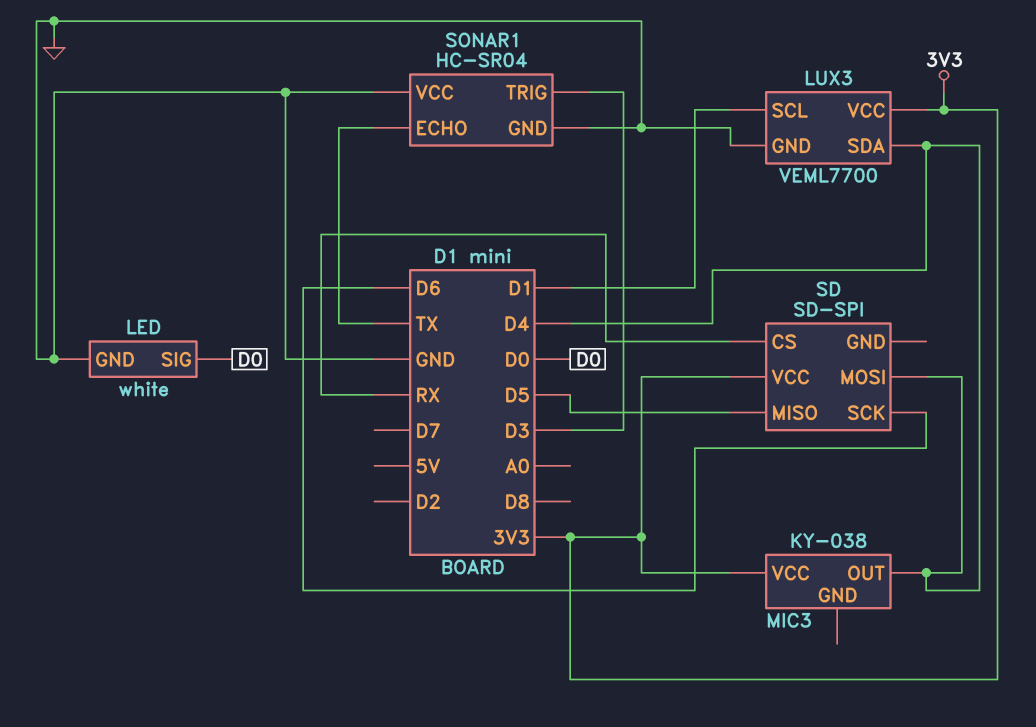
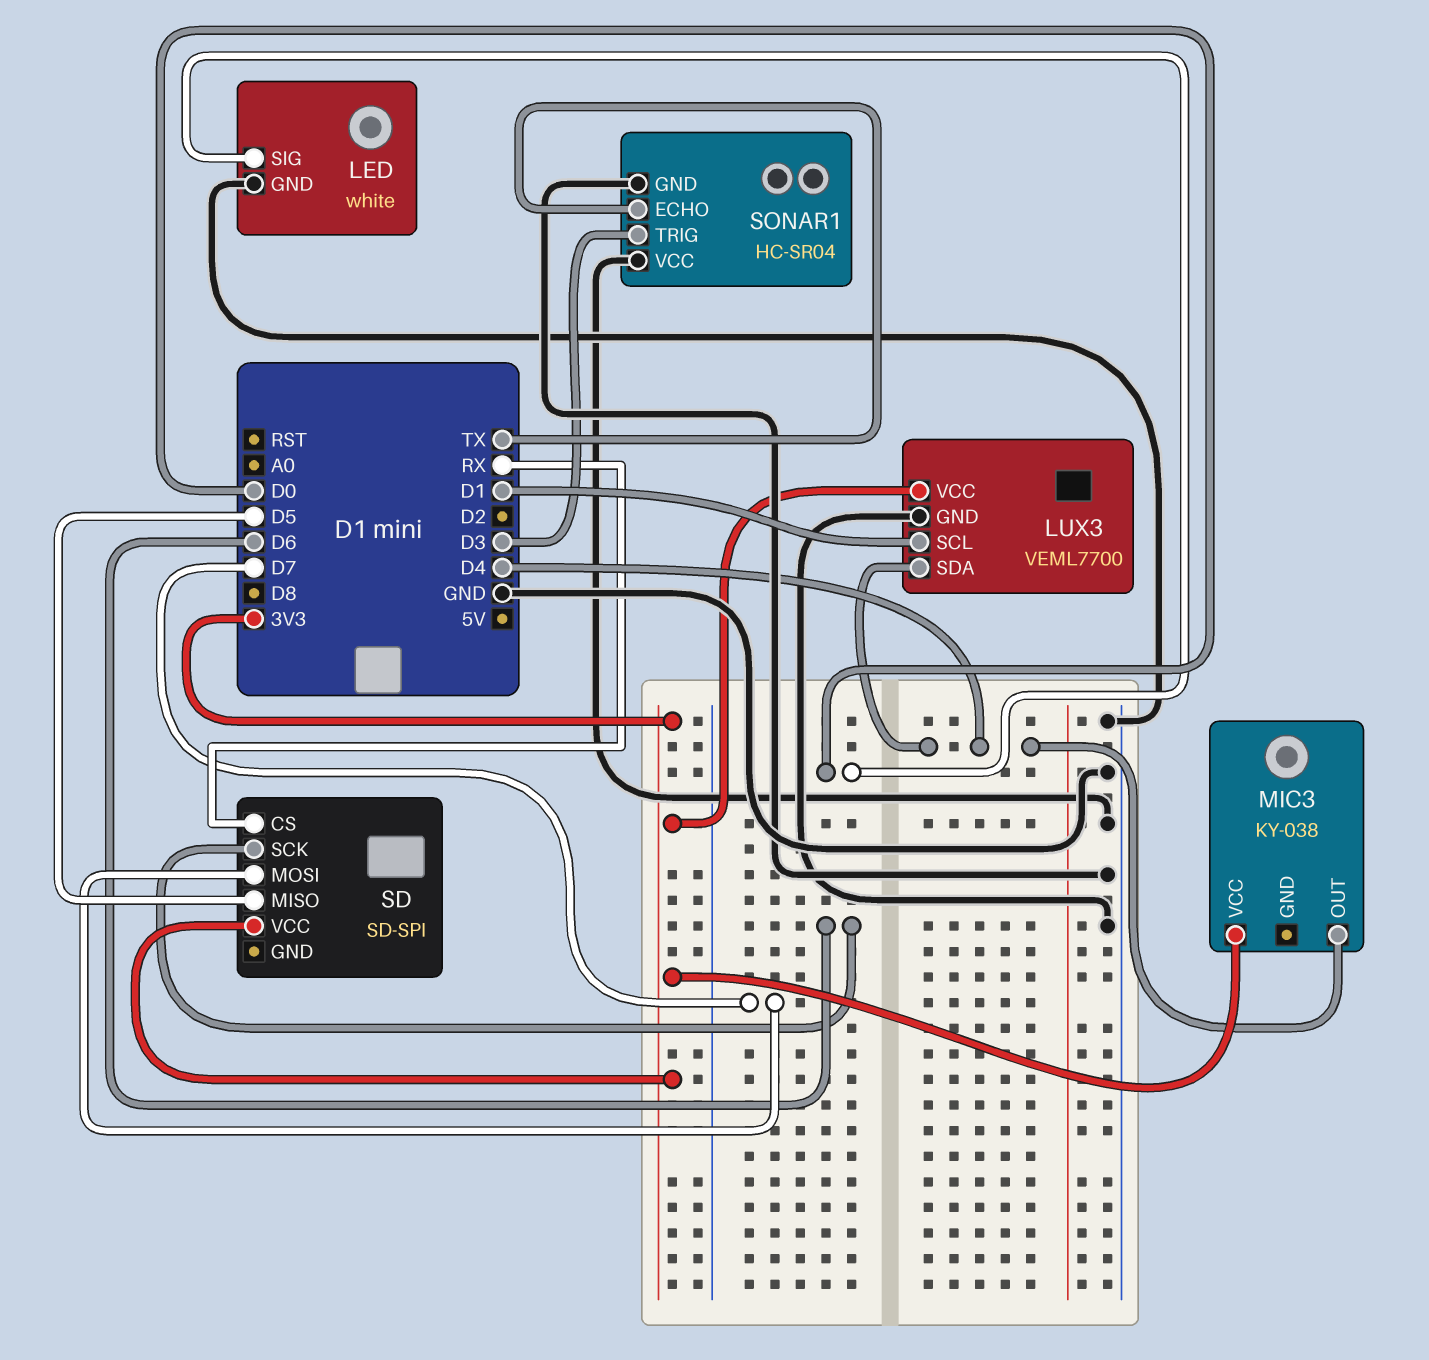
SD pin MOSI: D4 -> D7

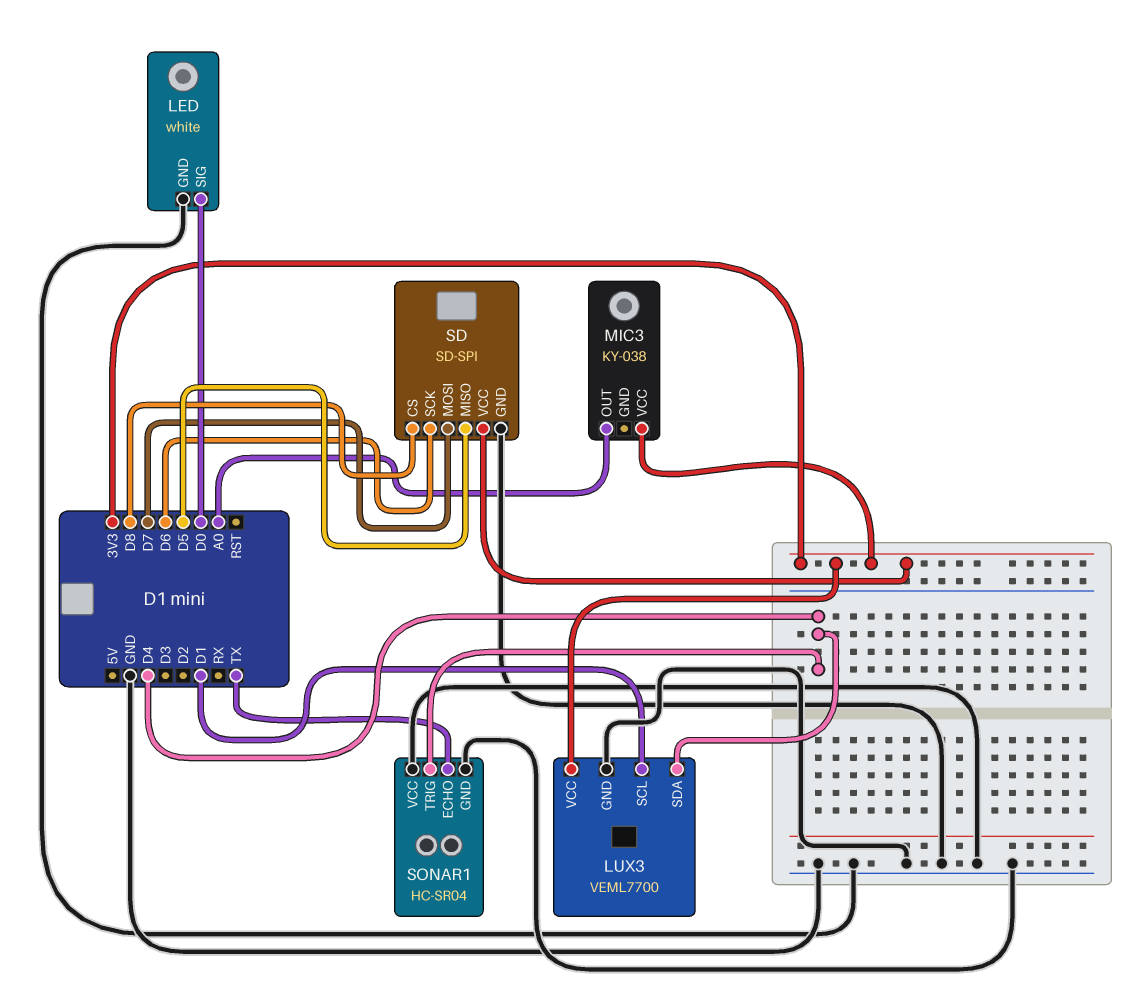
MIC3 pin OUT: D4 -> A0
SD pin CS: RX -> D8
SD pin GND: none -> GND
SONAR1 pin TRIG: D3 -> D4

